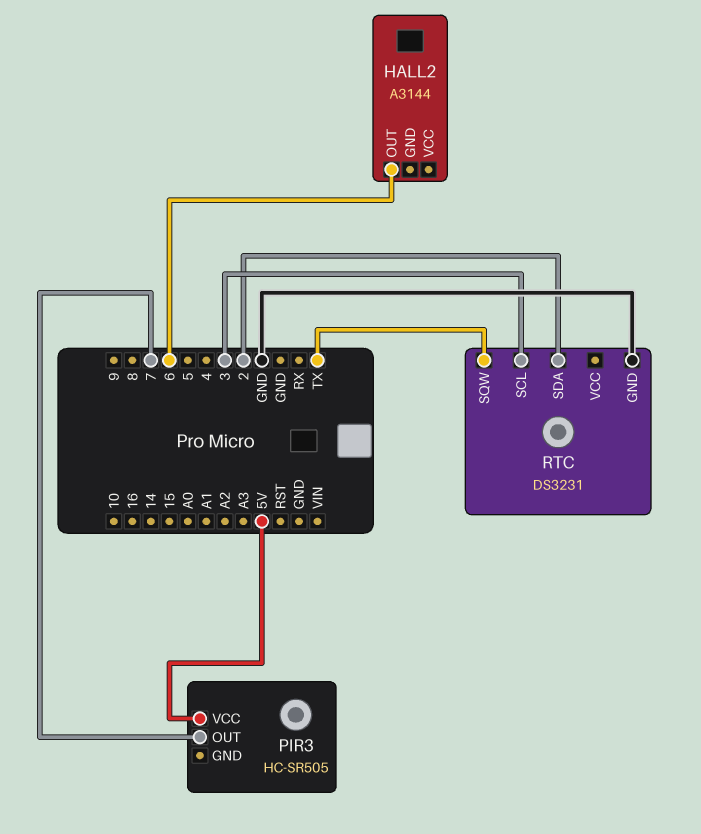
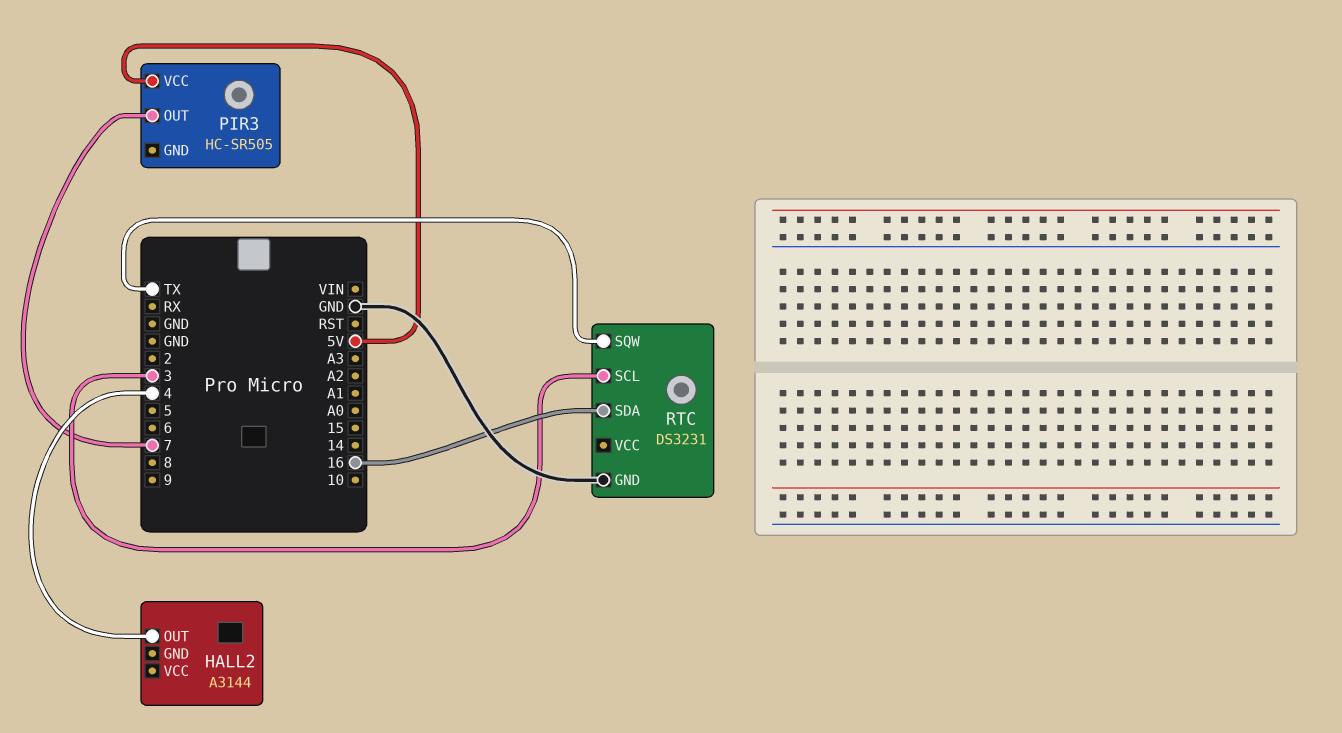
HALL2 pin OUT: 6 -> 4
RTC pin SDA: 2 -> 16

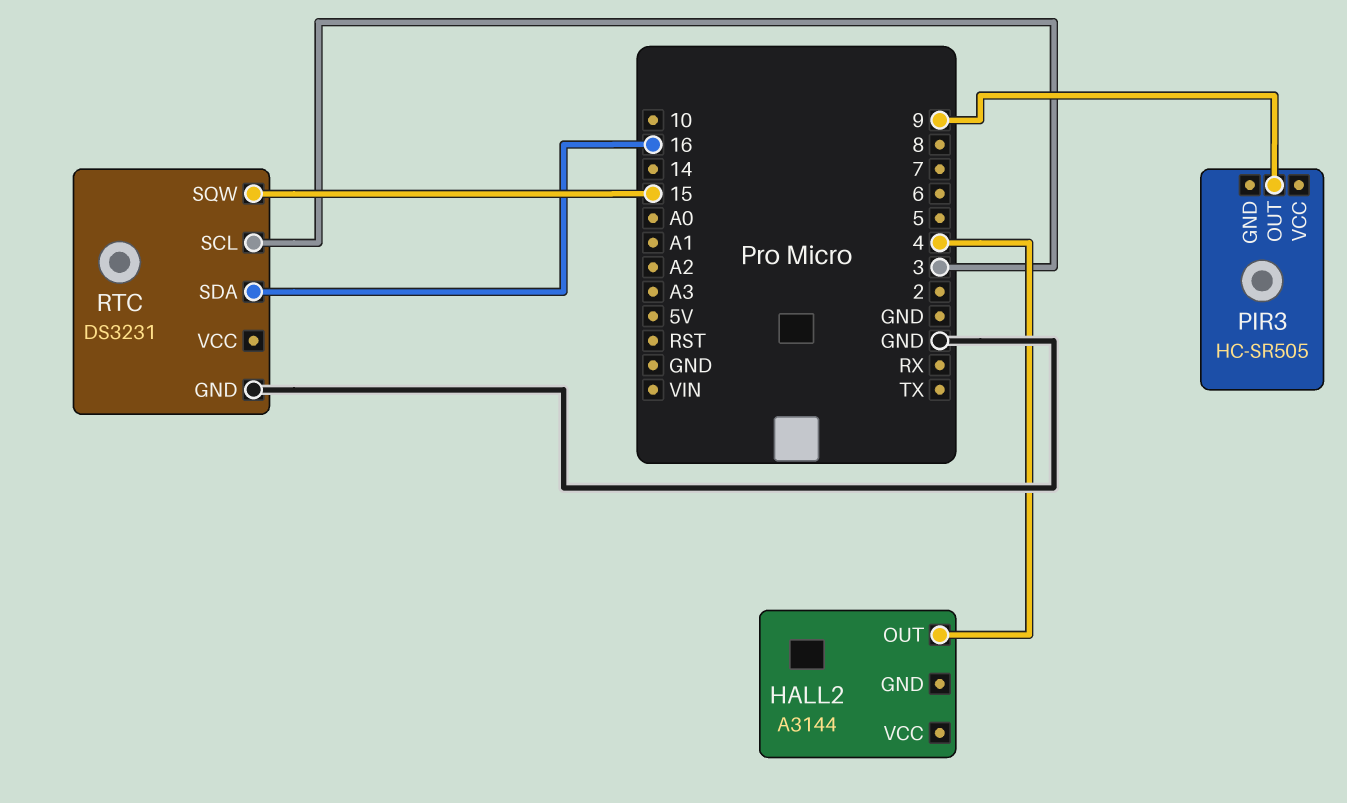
PIR3 pin OUT: 7 -> 9
PIR3 pin VCC: 5V -> none
RTC pin SQW: TX -> 15

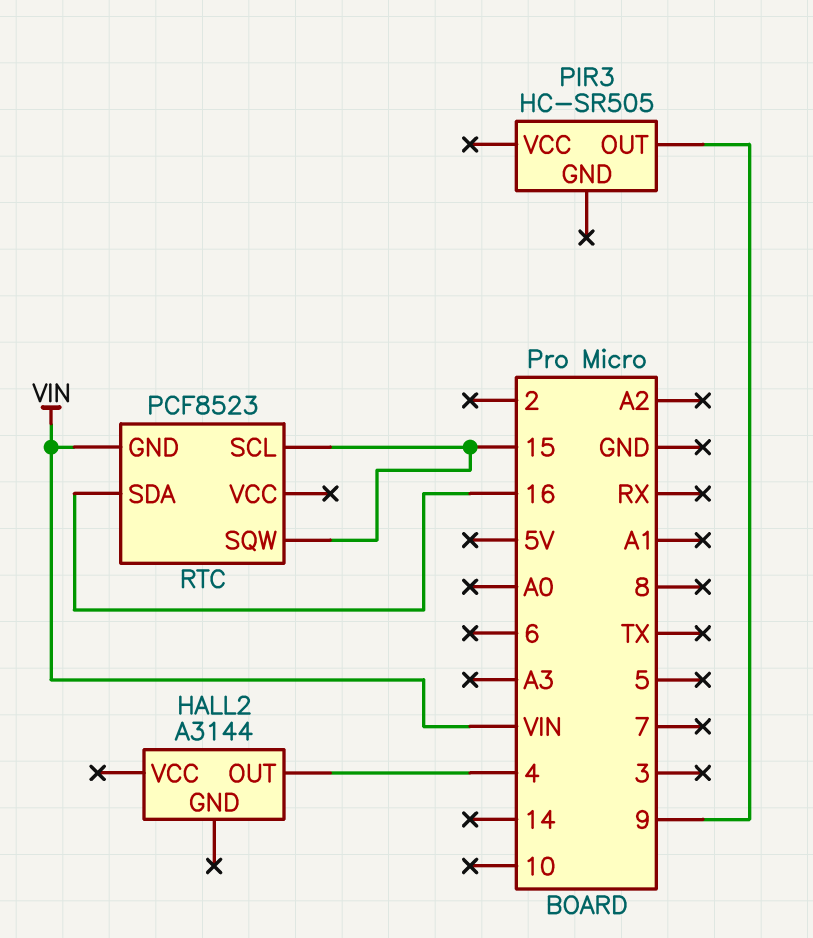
RTC: DS3231 -> PCF8523
RTC pin GND: GND -> VIN
RTC pin SCL: 3 -> 15

